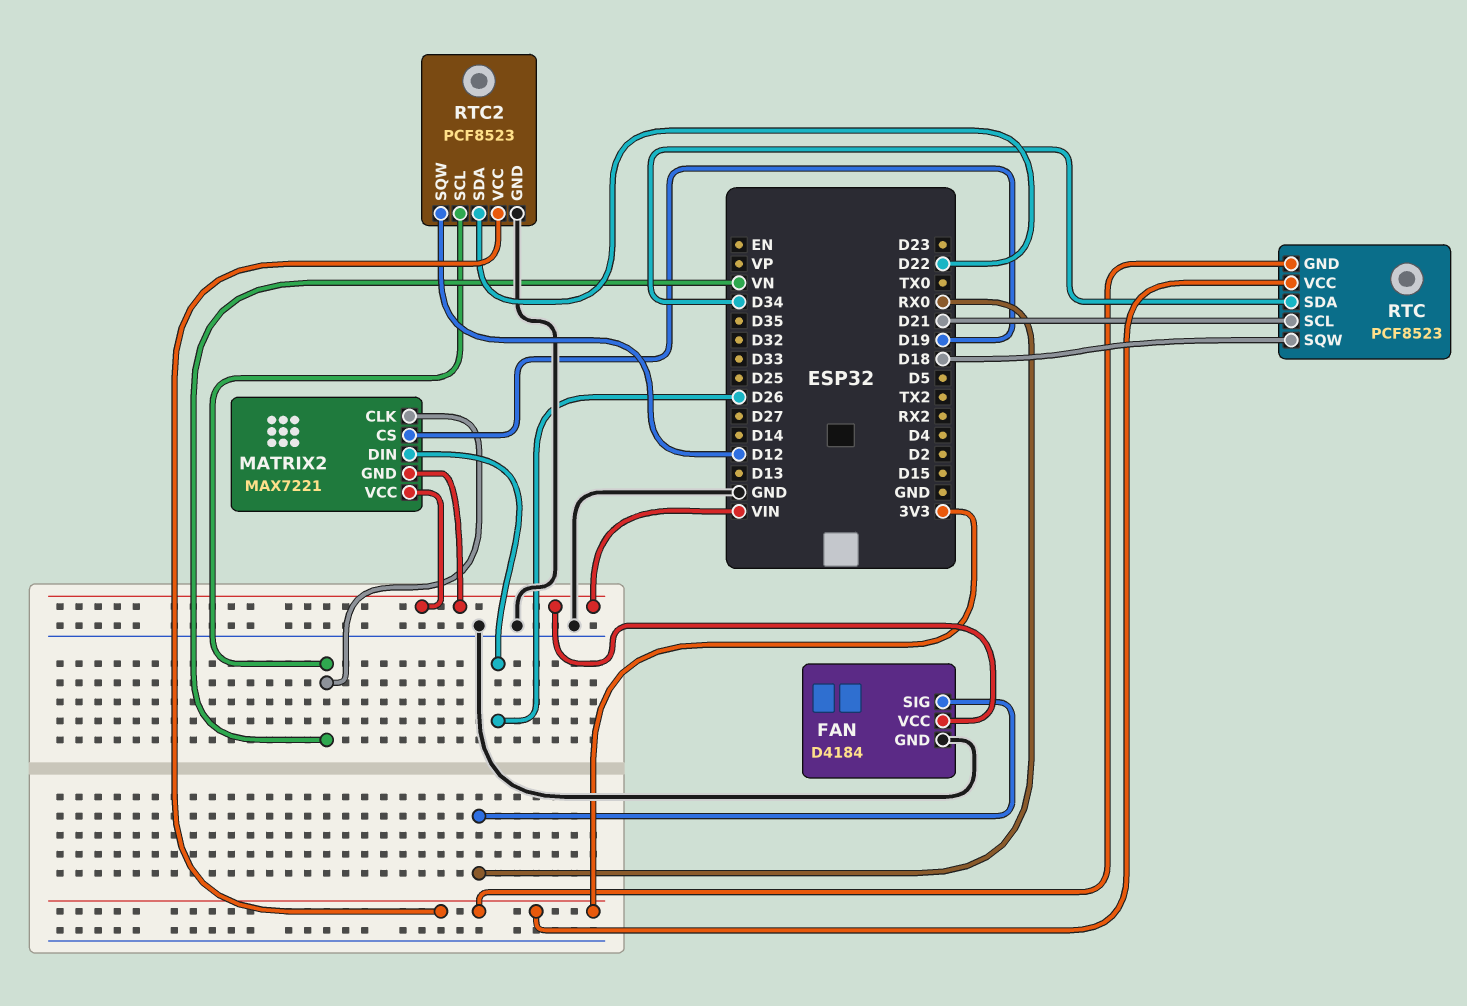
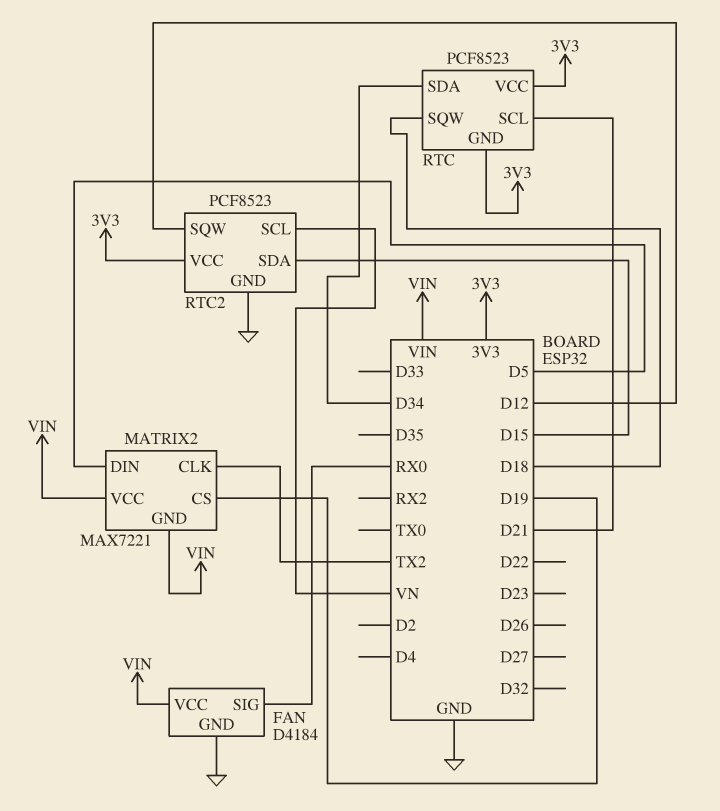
MATRIX2 pin CLK: VN -> TX2
MATRIX2 pin DIN: D26 -> D5
RTC2 pin SDA: D22 -> D15

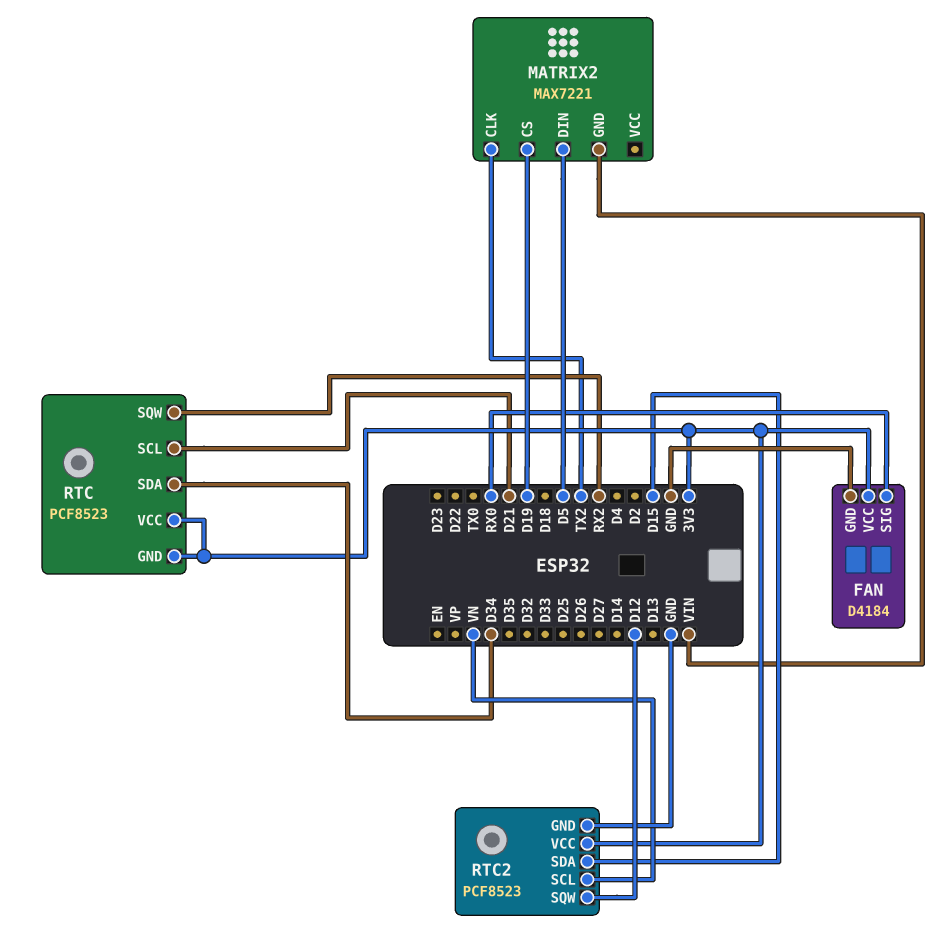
FAN pin VCC: VIN -> 3V3
MATRIX2 pin VCC: VIN -> none
RTC pin SQW: D18 -> RX2

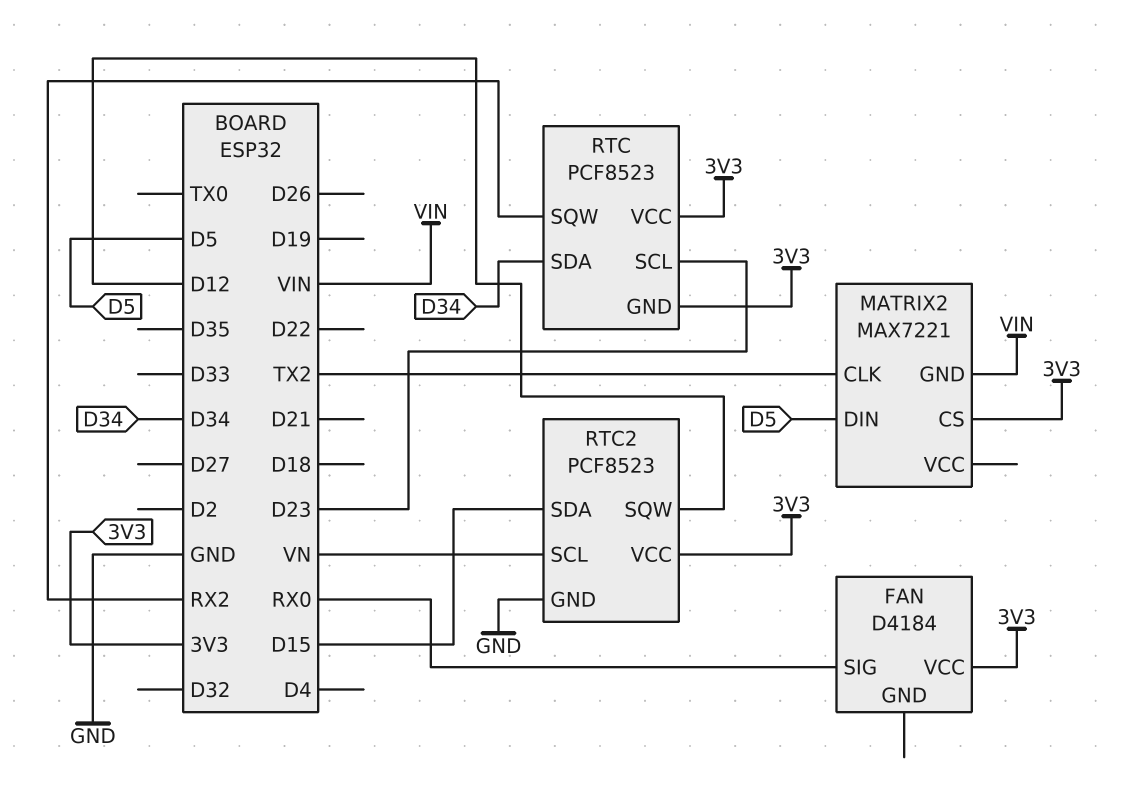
FAN pin GND: GND -> none
MATRIX2 pin CS: D19 -> 3V3
RTC pin SCL: D21 -> D23

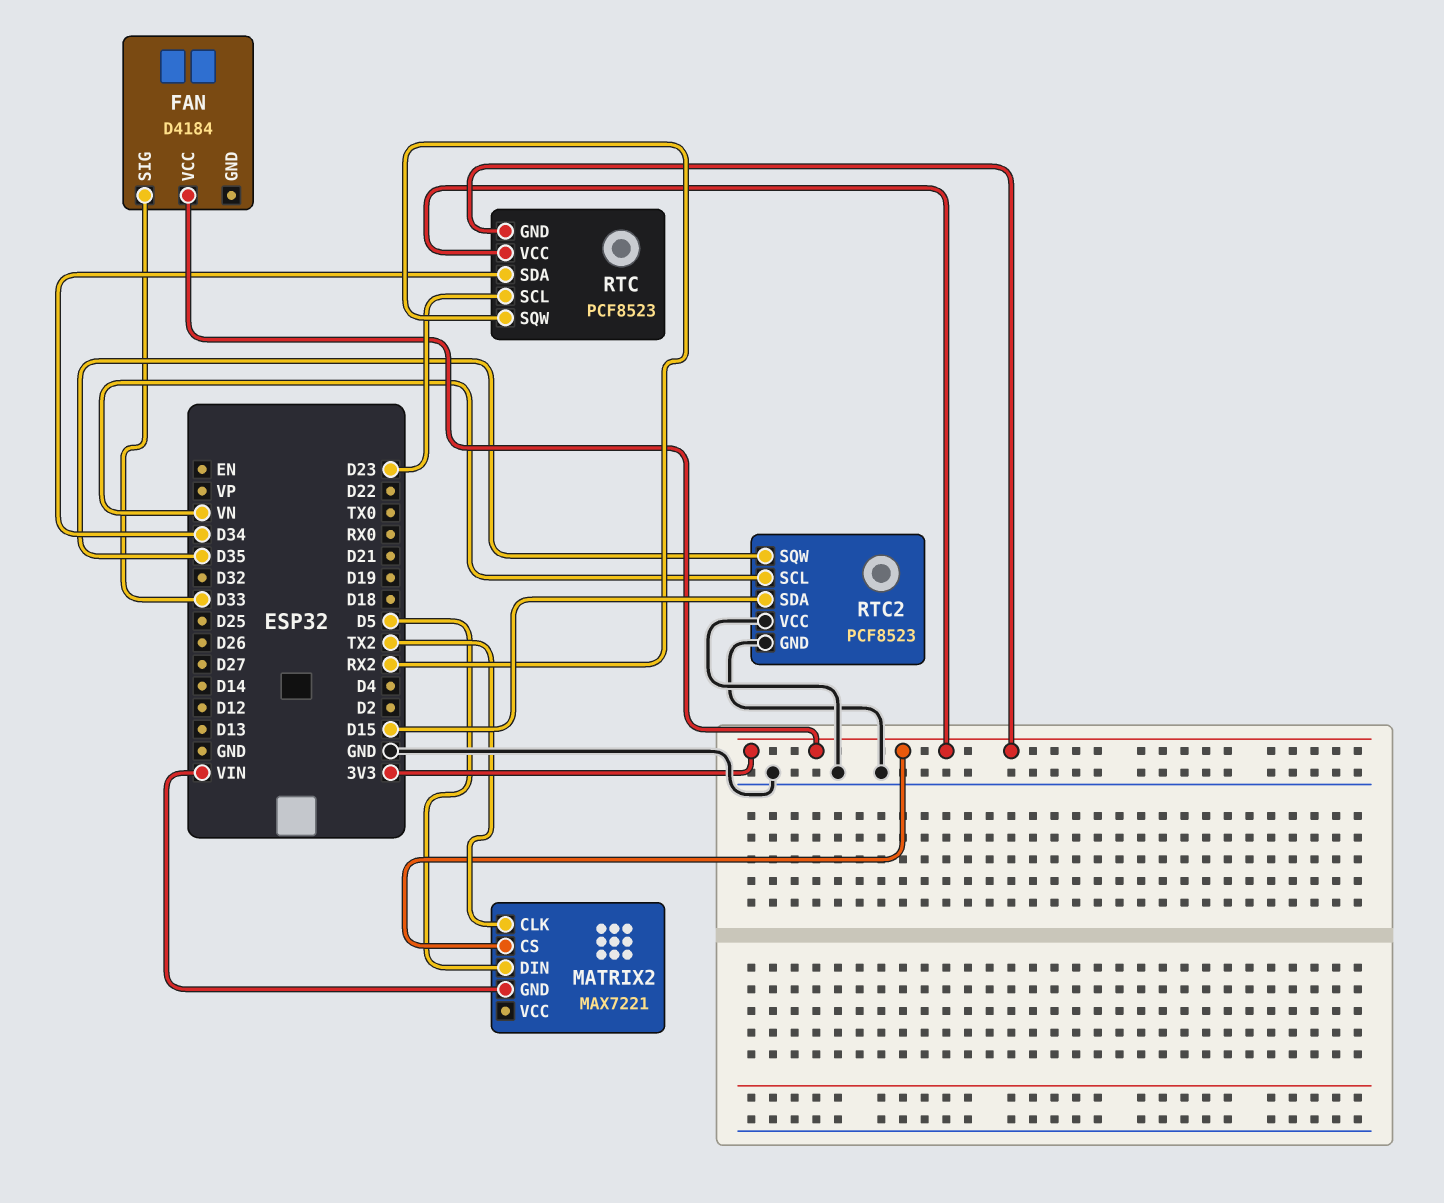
FAN pin SIG: RX0 -> D33
RTC2 pin SQW: D12 -> D35
RTC2 pin VCC: 3V3 -> GND

